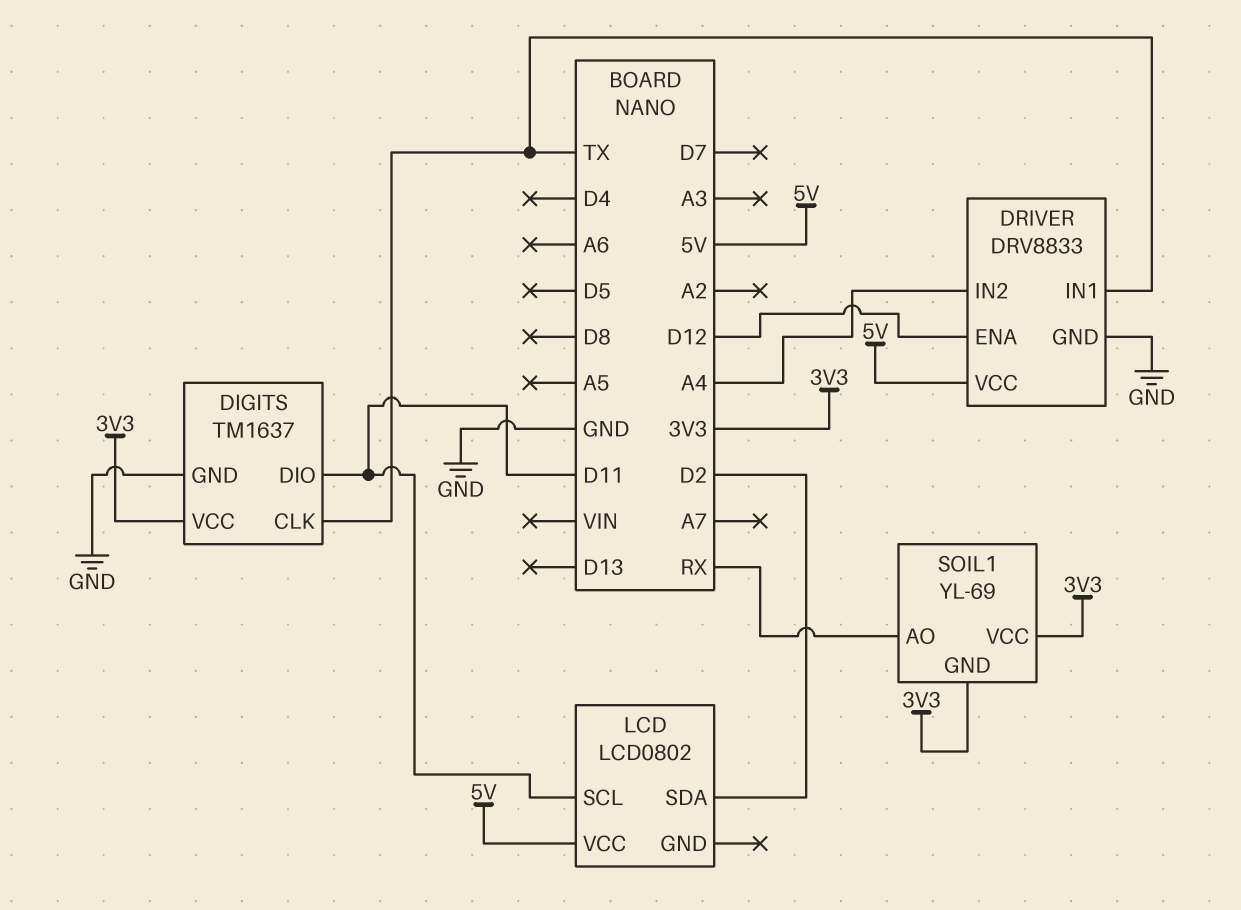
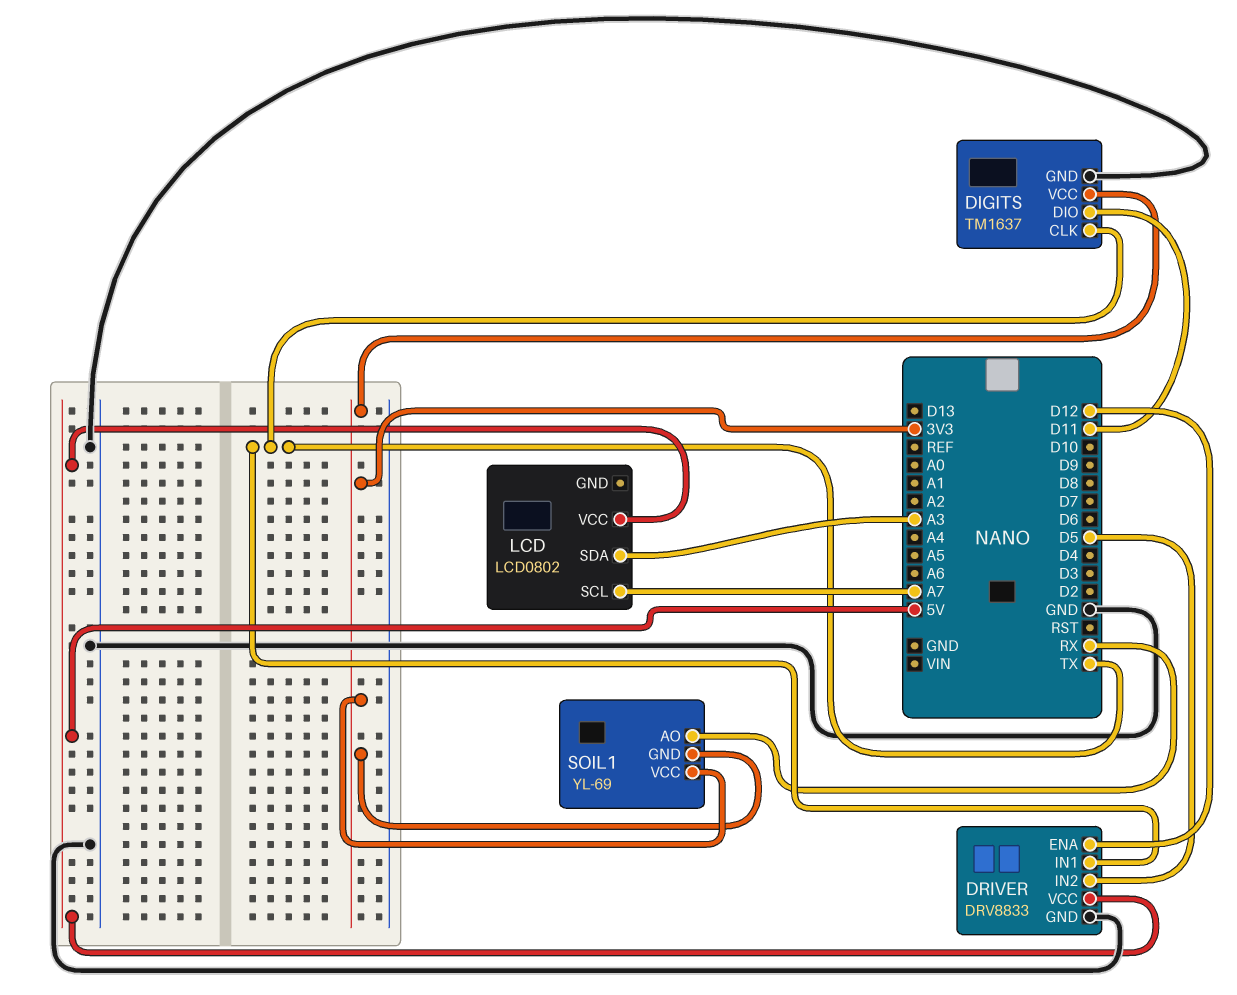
DRIVER pin IN2: A4 -> D5
LCD pin SCL: D11 -> A7
LCD pin SDA: D2 -> A3

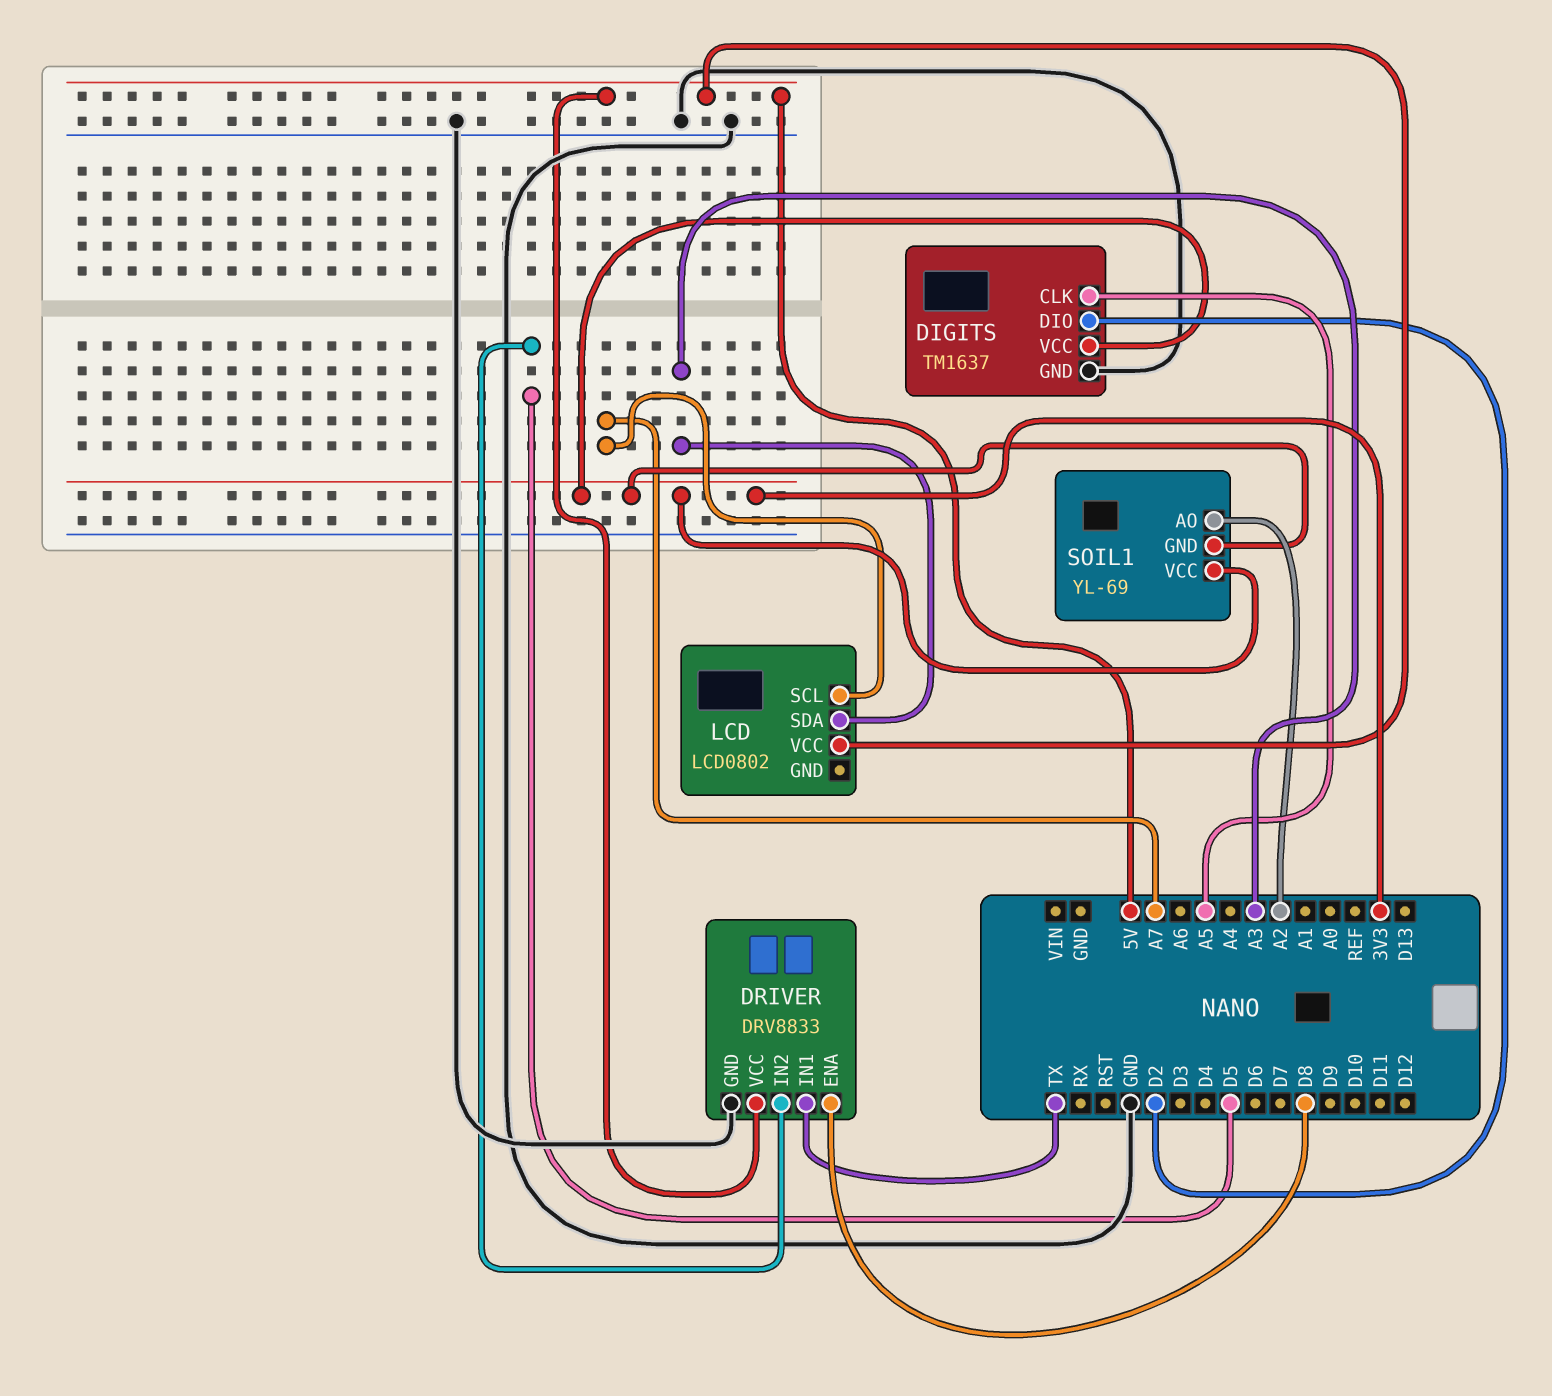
DIGITS pin CLK: TX -> A5
DIGITS pin DIO: D11 -> D2
DRIVER pin ENA: D12 -> D8
SOIL1 pin AO: RX -> A2

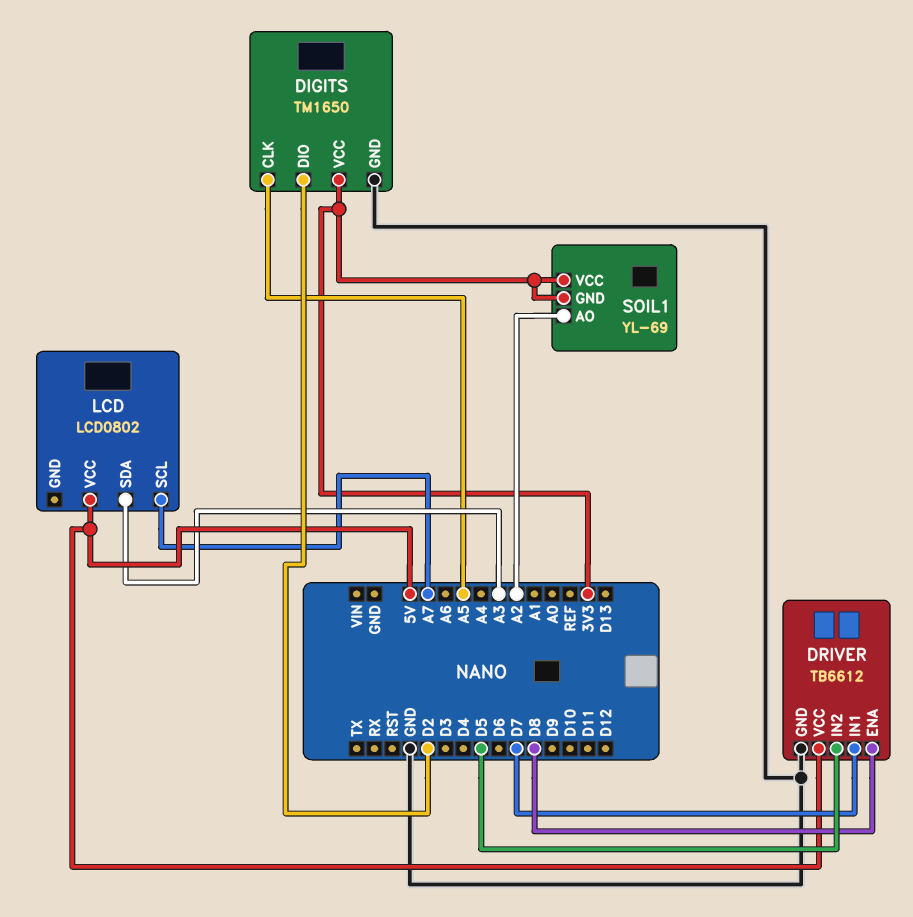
DIGITS: TM1637 -> TM1650
DRIVER: DRV8833 -> TB6612
DRIVER pin IN1: TX -> D7

